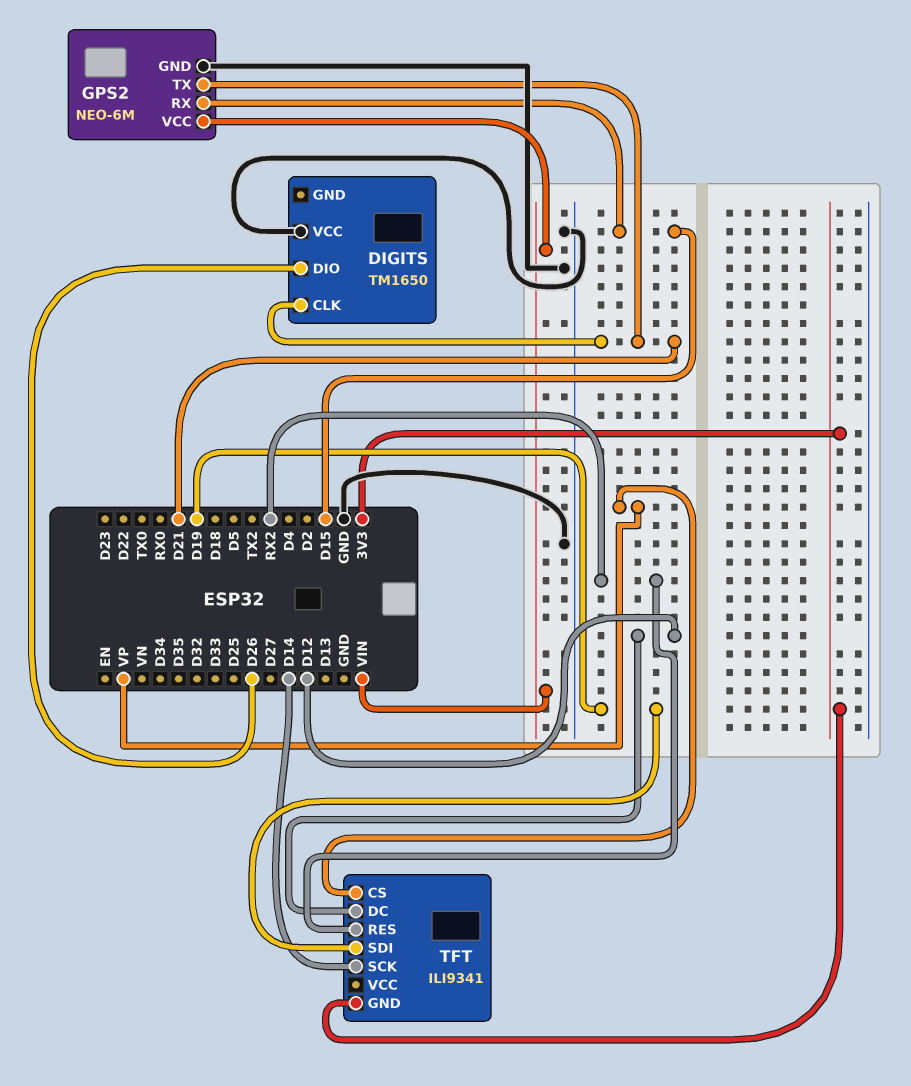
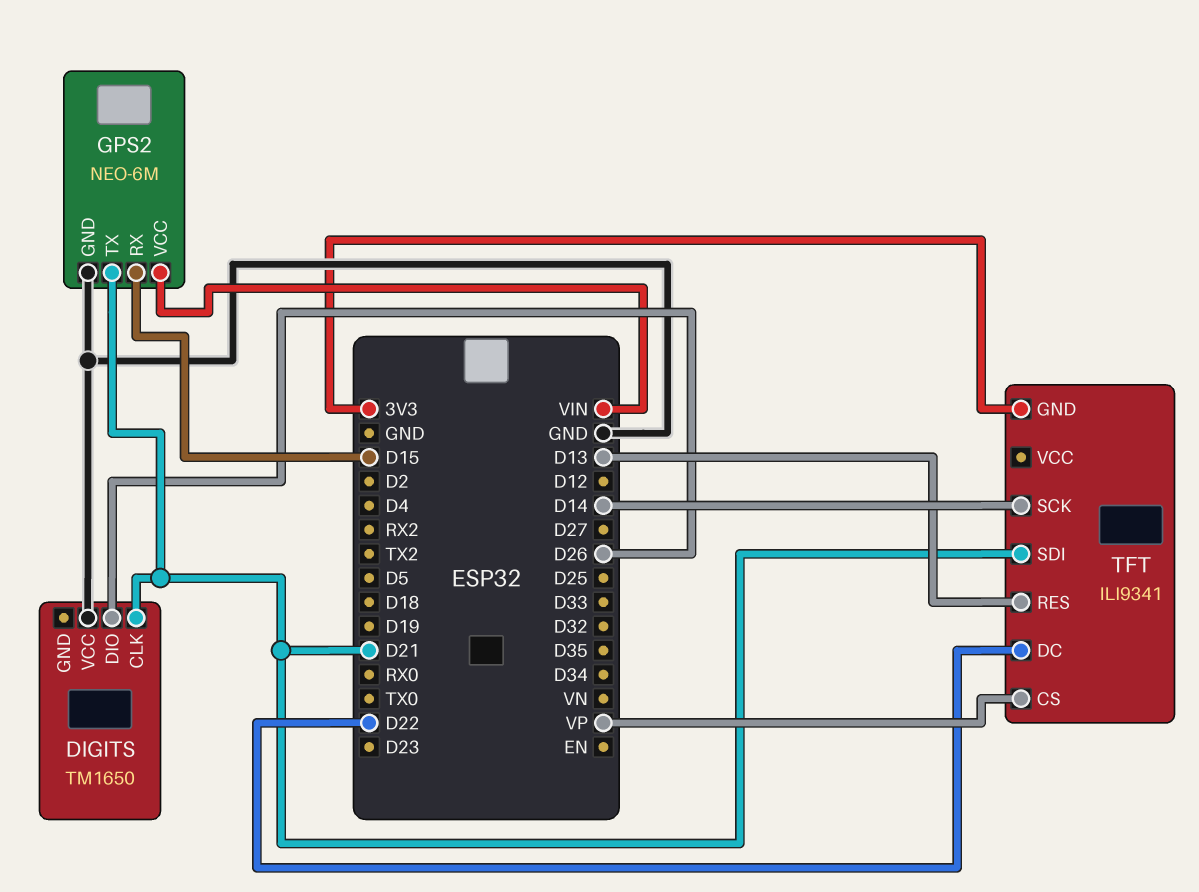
TFT pin DC: D12 -> D22
TFT pin RES: RX2 -> D13
TFT pin SDI: D19 -> D21

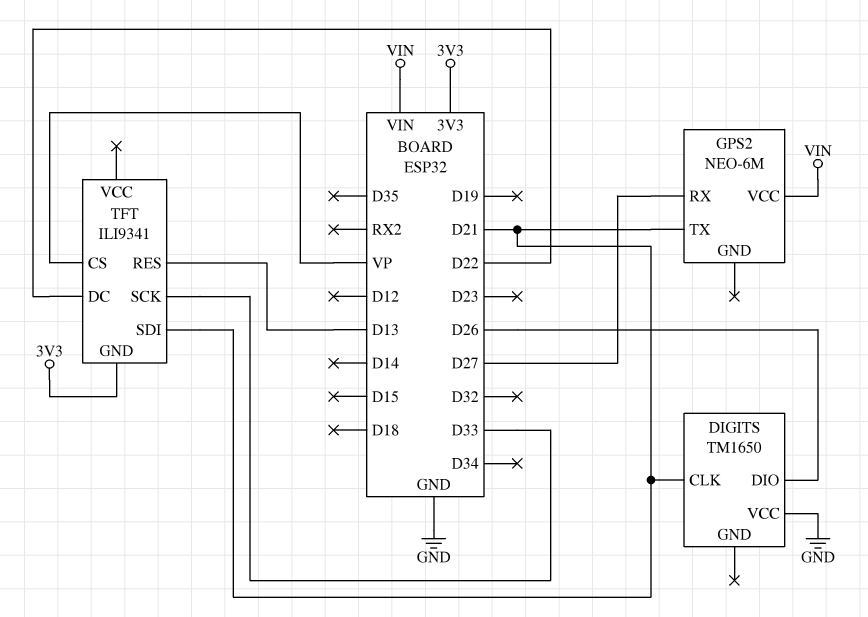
GPS2 pin GND: GND -> none
GPS2 pin RX: D15 -> D27
TFT pin SCK: D14 -> D33

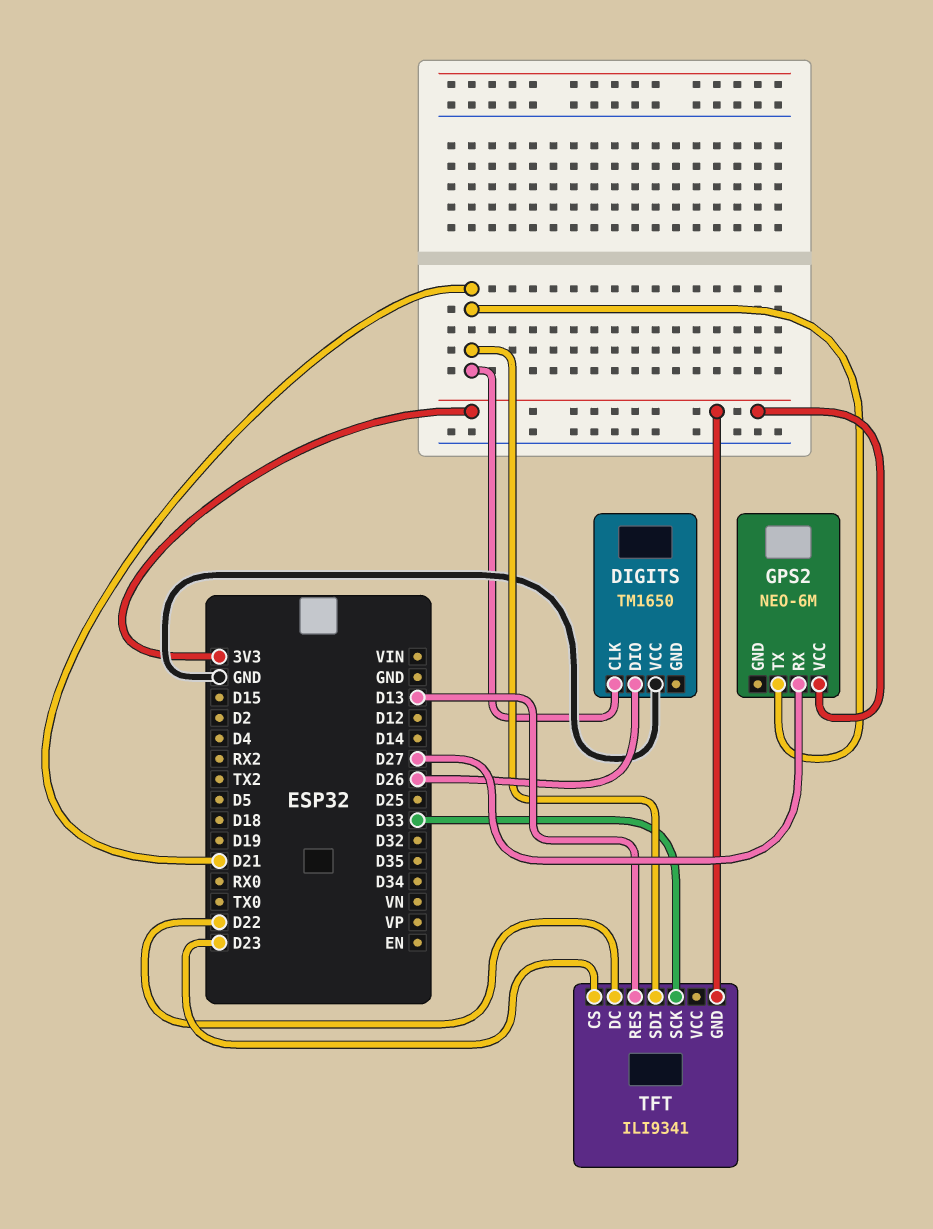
GPS2 pin VCC: VIN -> 3V3
TFT pin CS: VP -> D23

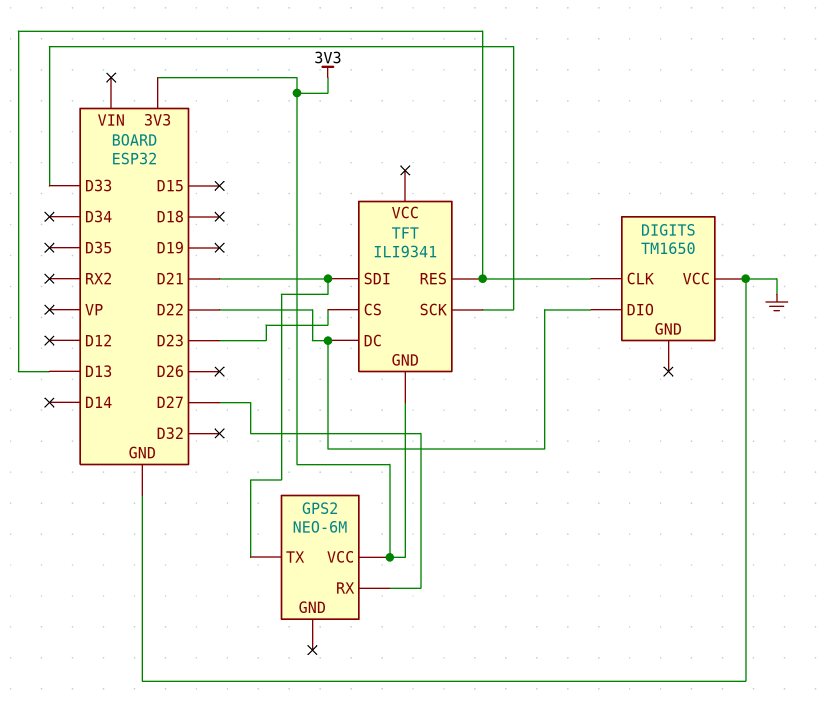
DIGITS pin CLK: D21 -> D13
DIGITS pin DIO: D26 -> D22

